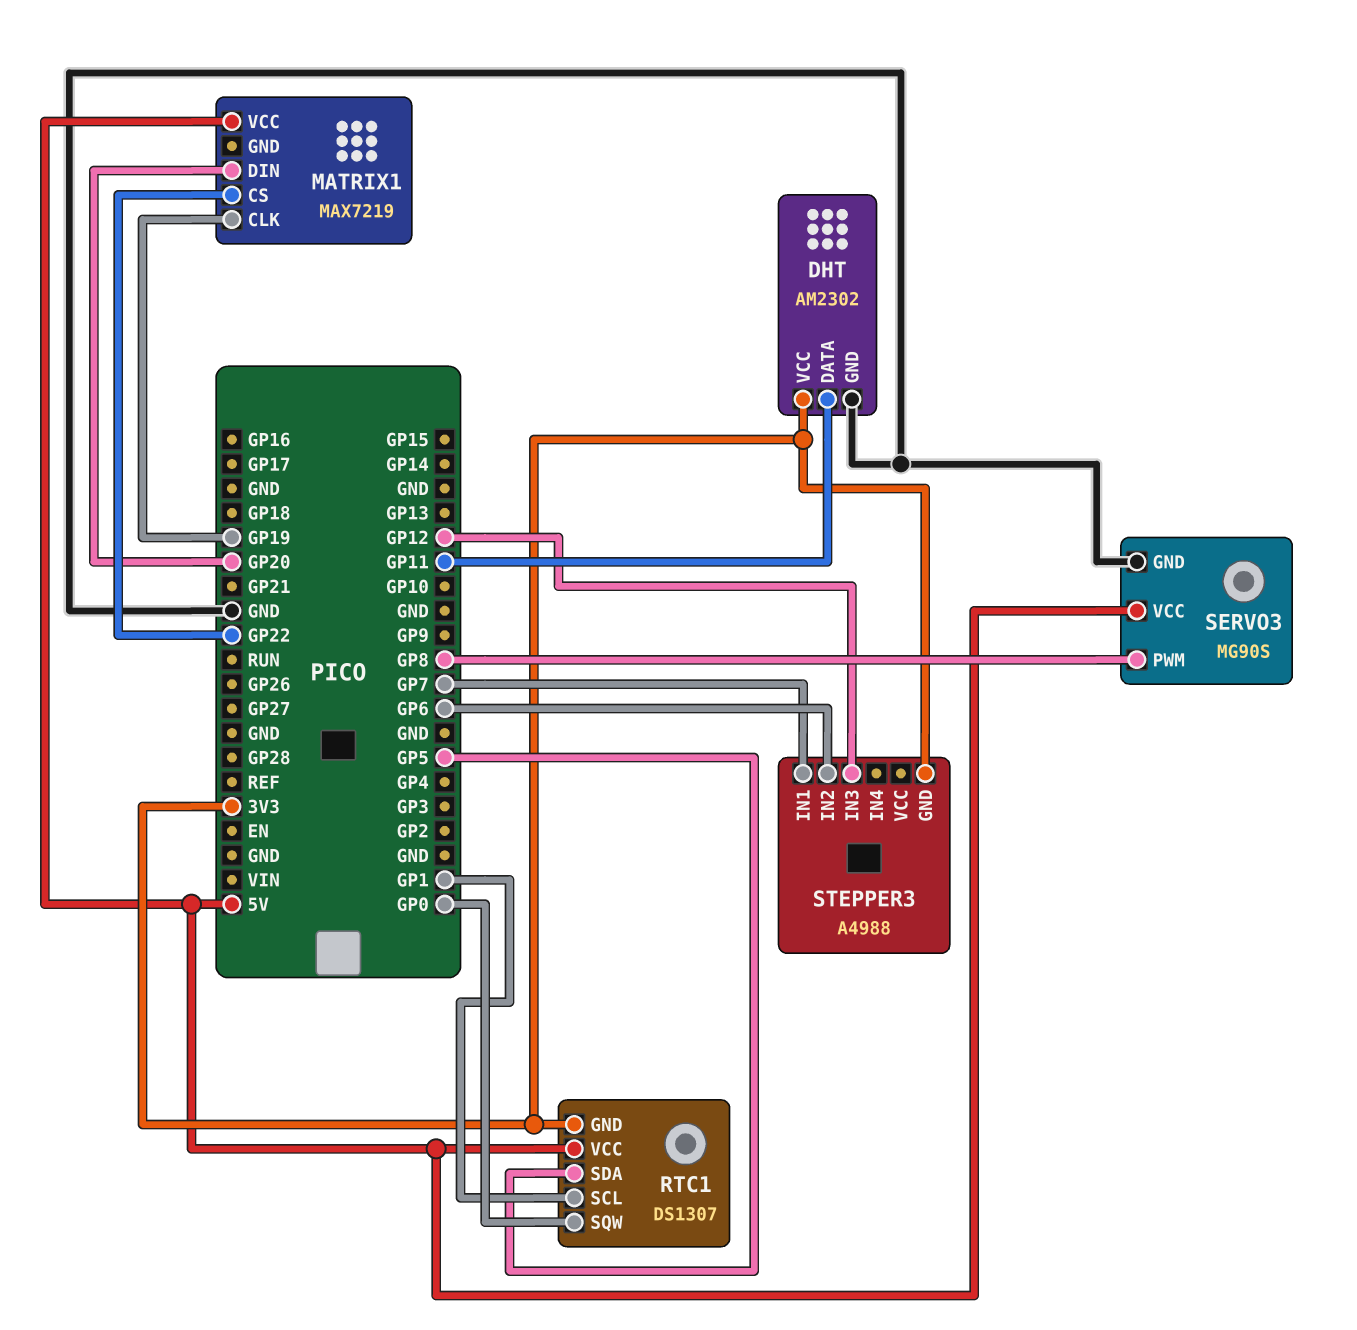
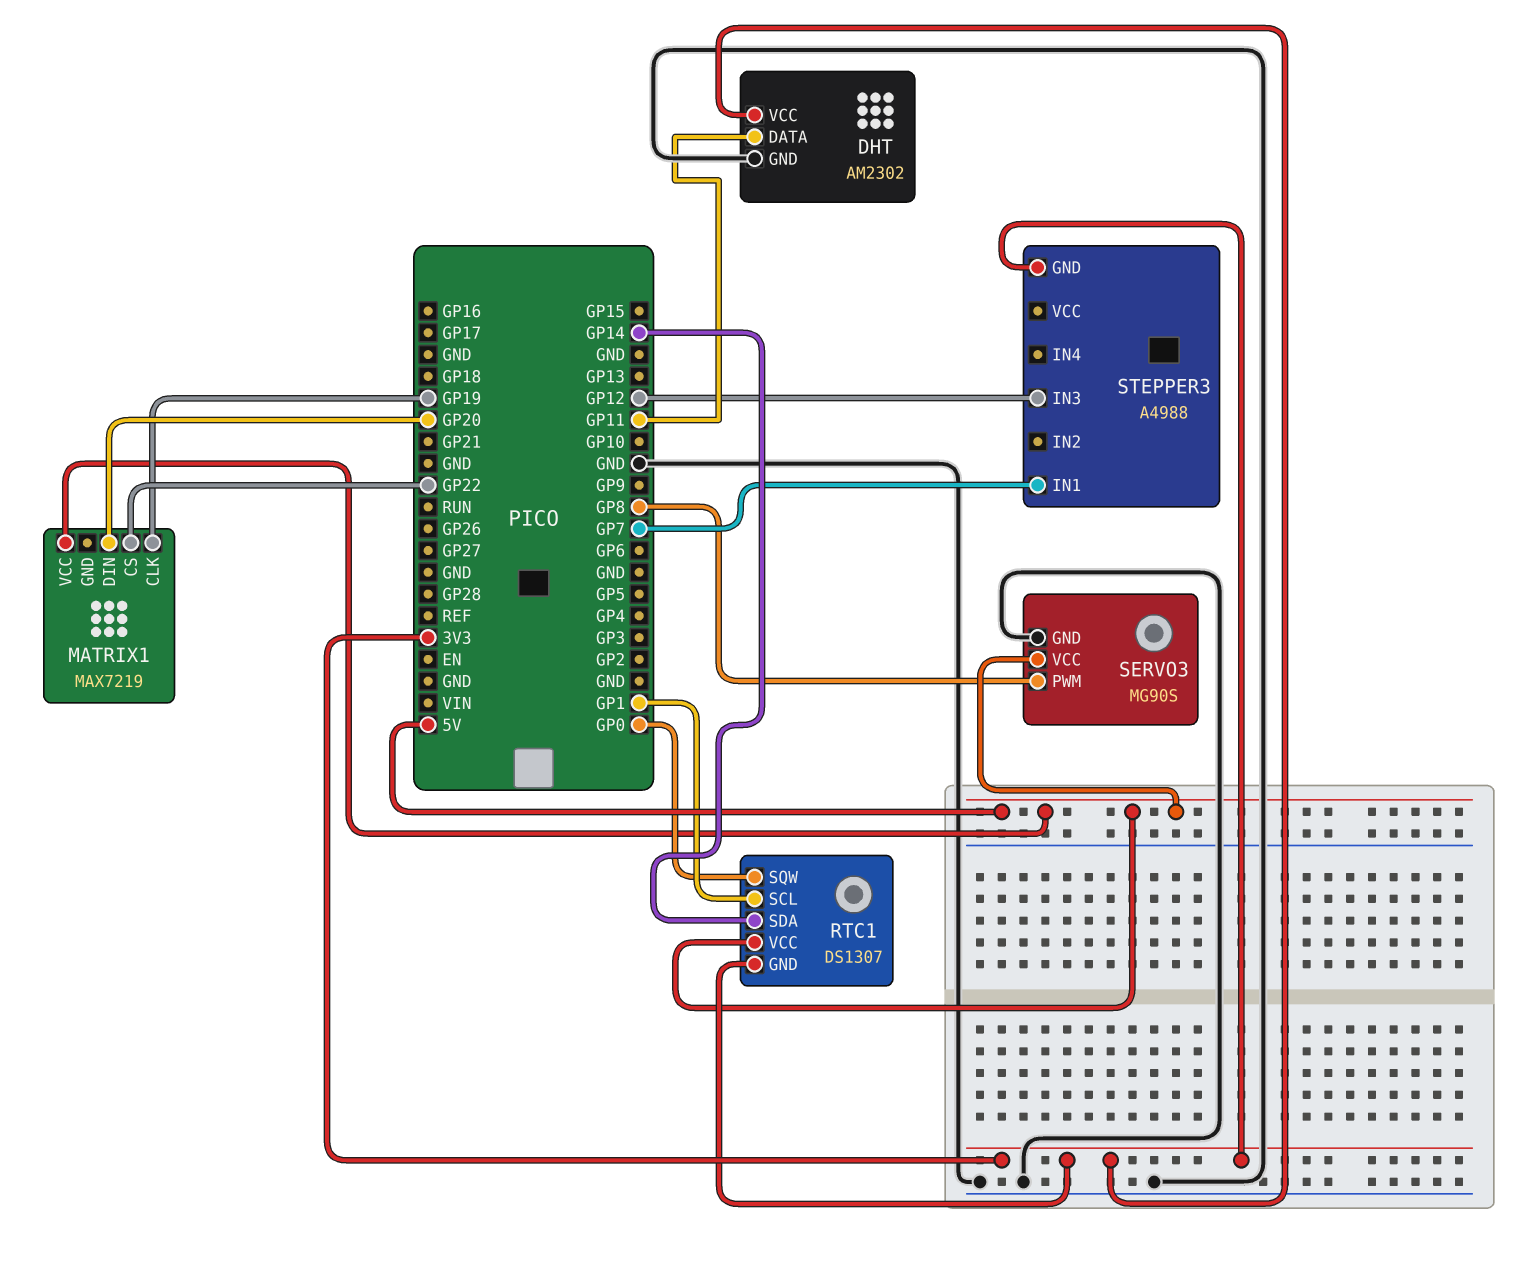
RTC1 pin SDA: GP5 -> GP14
STEPPER3 pin IN2: GP6 -> none

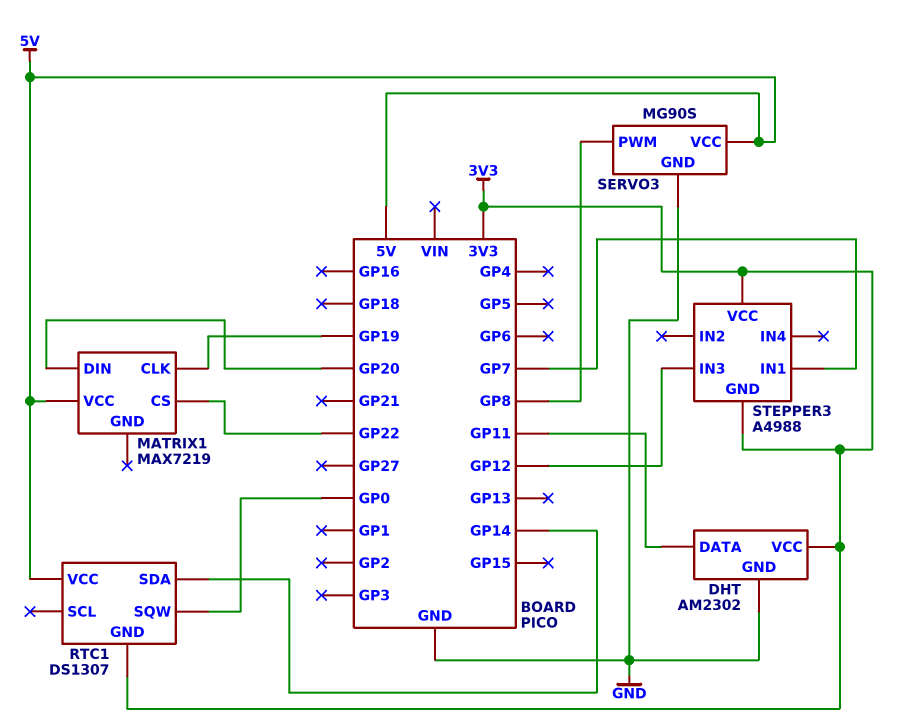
RTC1 pin SCL: GP1 -> none
STEPPER3 pin VCC: none -> 3V3

